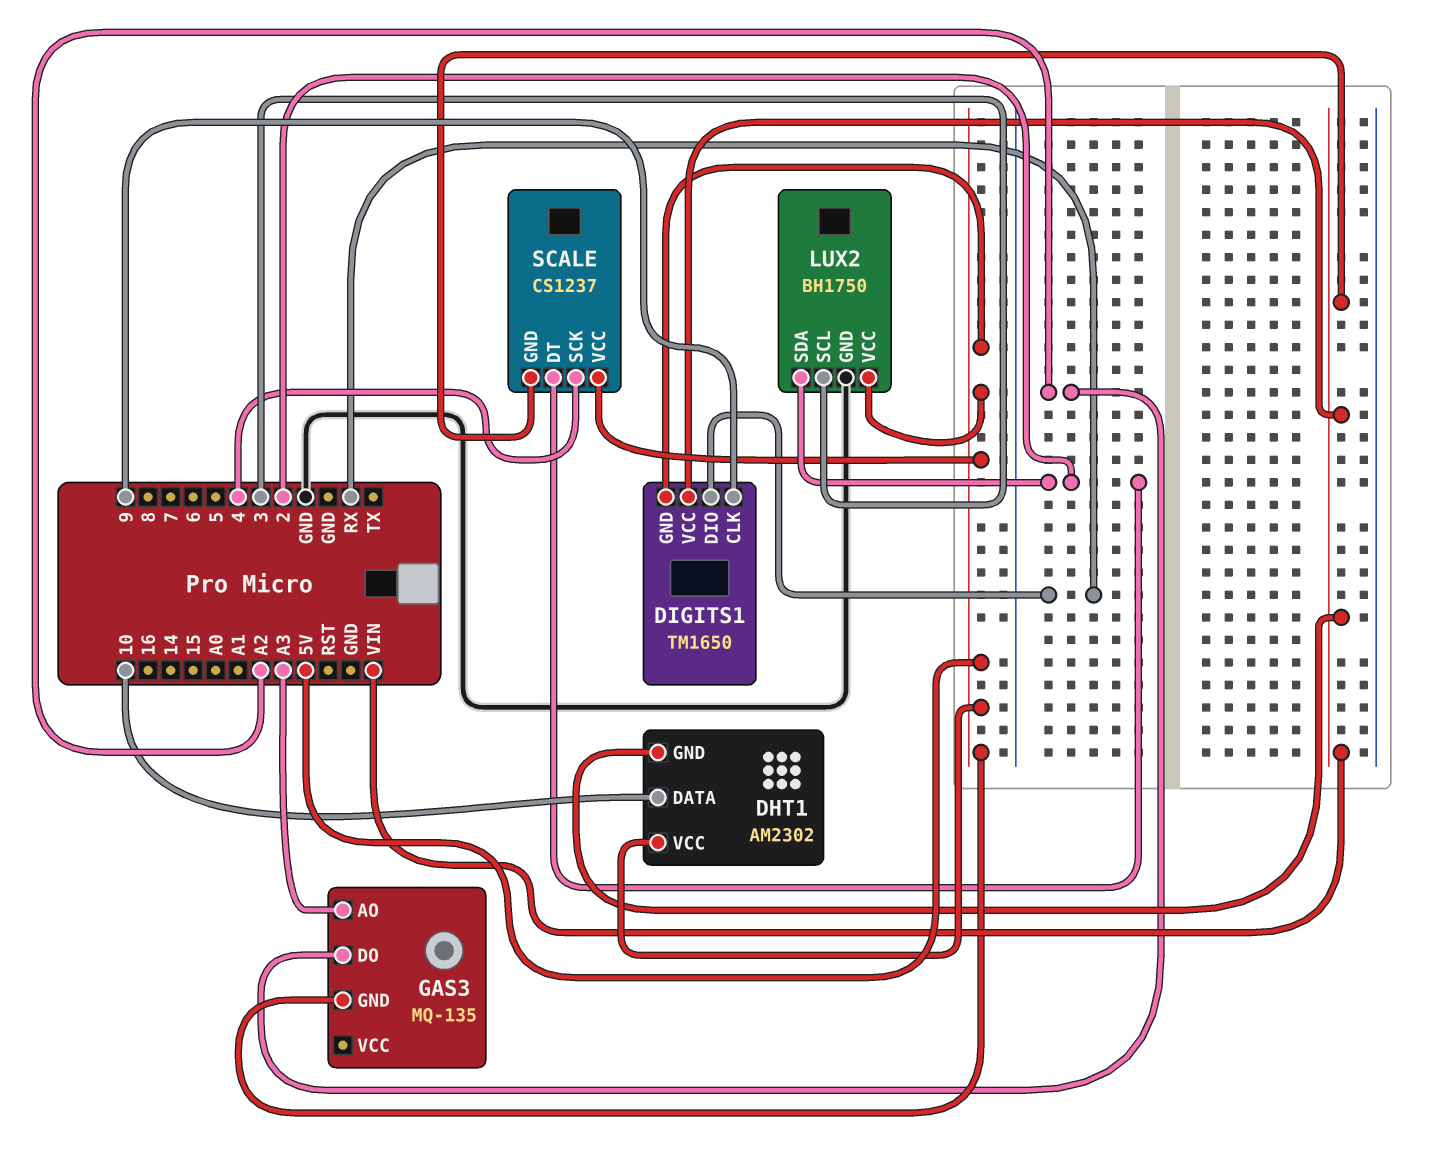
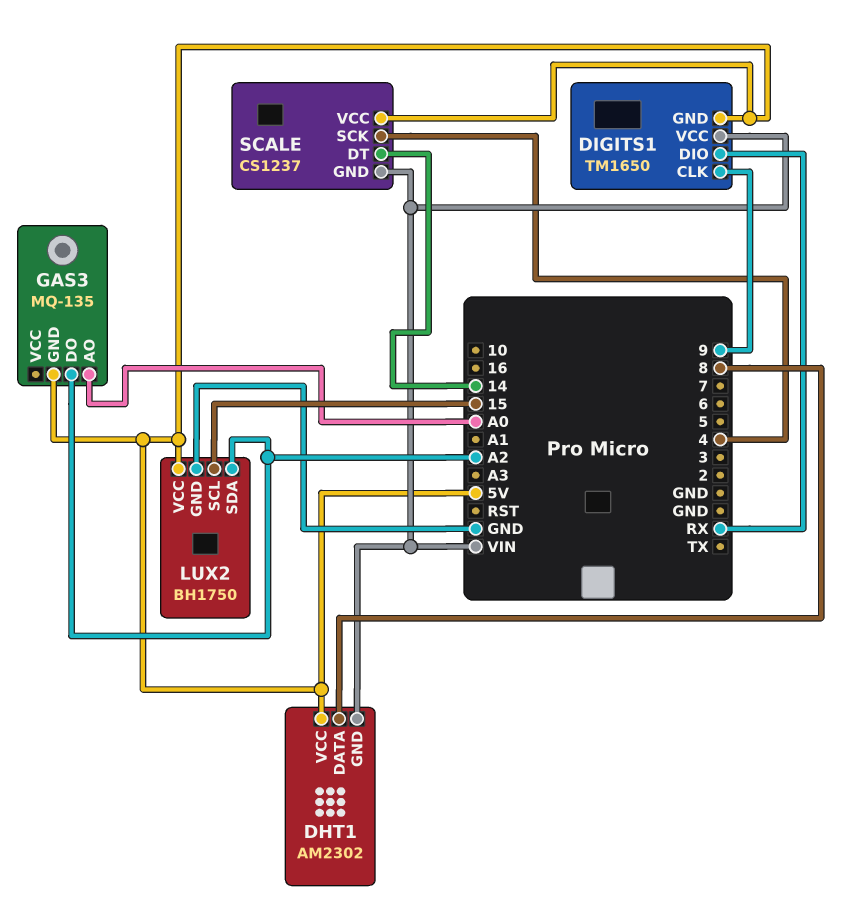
DHT1 pin DATA: 10 -> 8
GAS3 pin AO: A3 -> A0
LUX2 pin SCL: 3 -> 15
LUX2 pin SDA: 2 -> A2
SCALE pin DT: 2 -> 14

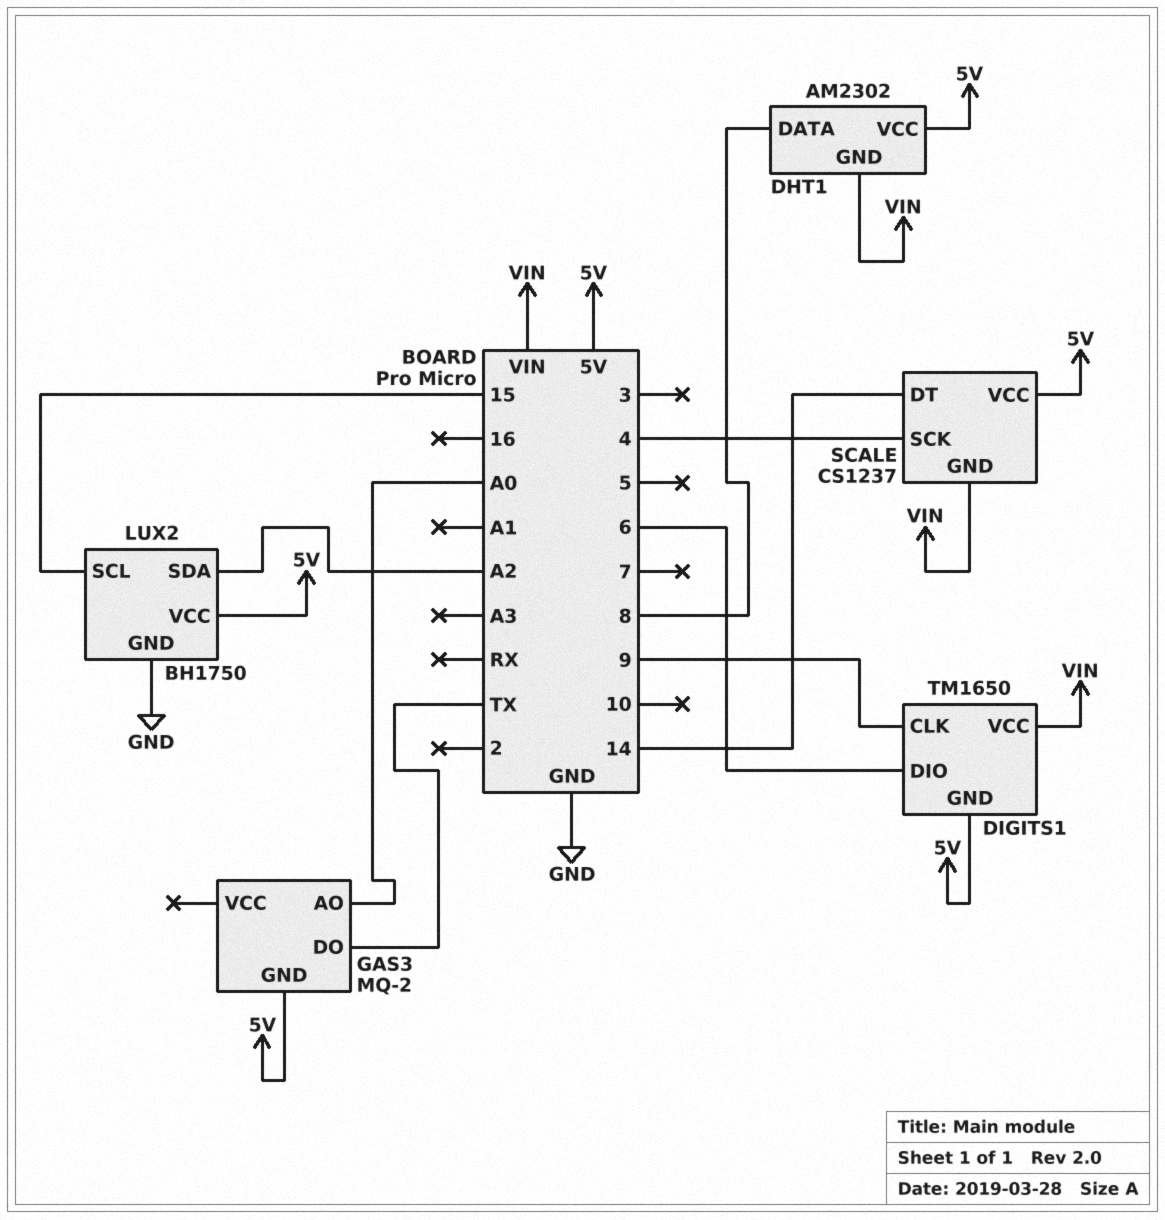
DIGITS1 pin DIO: RX -> 6
GAS3: MQ-135 -> MQ-2
GAS3 pin DO: A2 -> TX

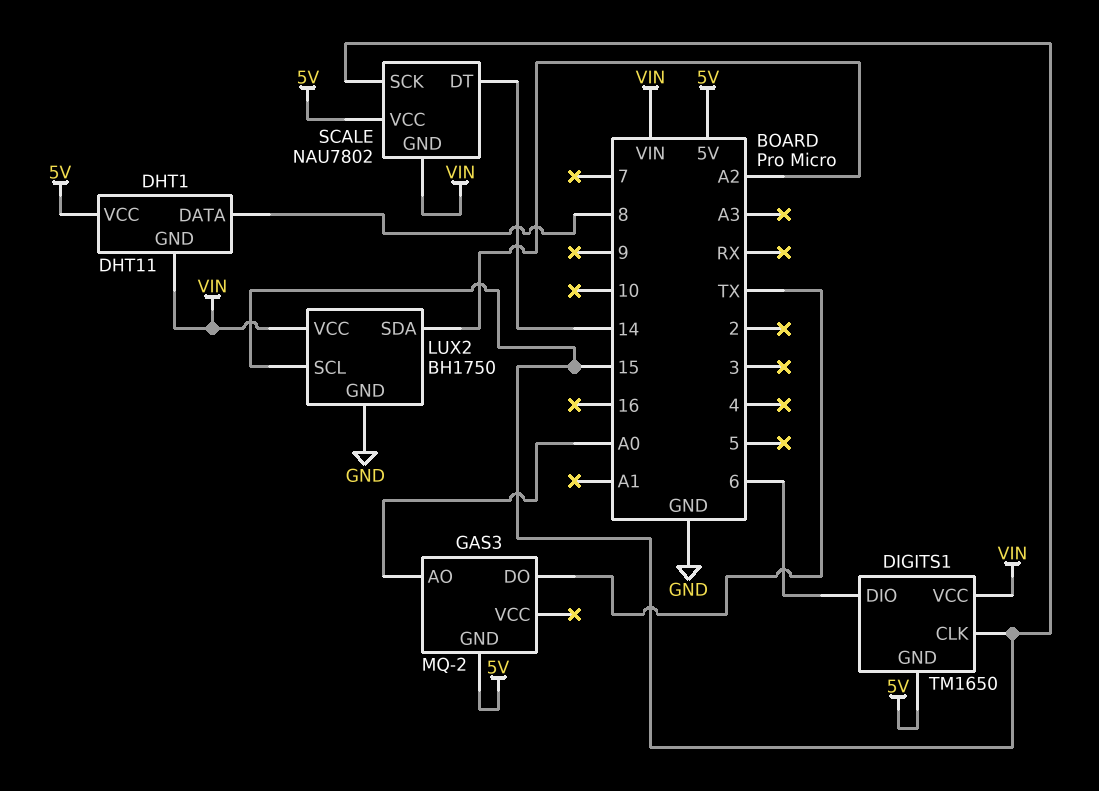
DHT1: AM2302 -> DHT11
DIGITS1 pin CLK: 9 -> 15
LUX2 pin VCC: 5V -> VIN
SCALE: CS1237 -> NAU7802
SCALE pin SCK: 4 -> 15

